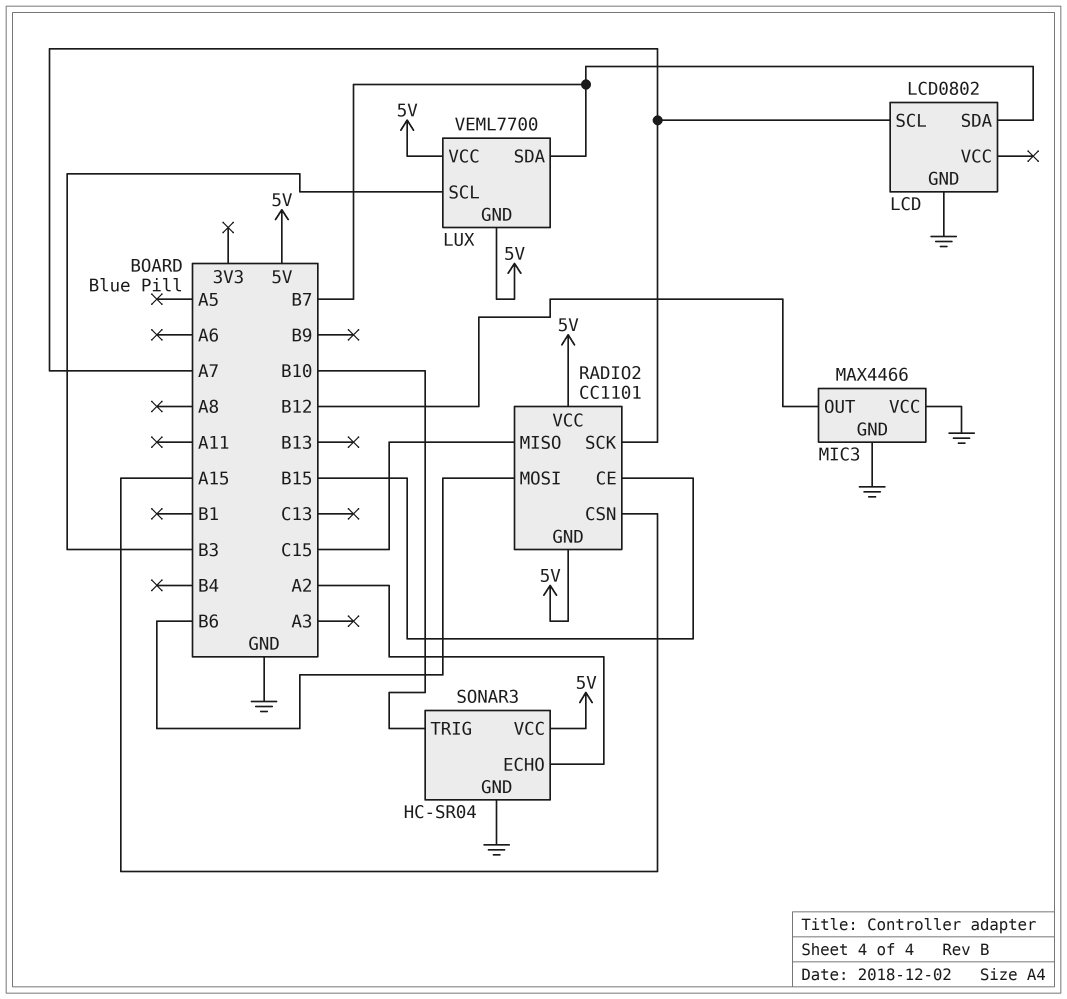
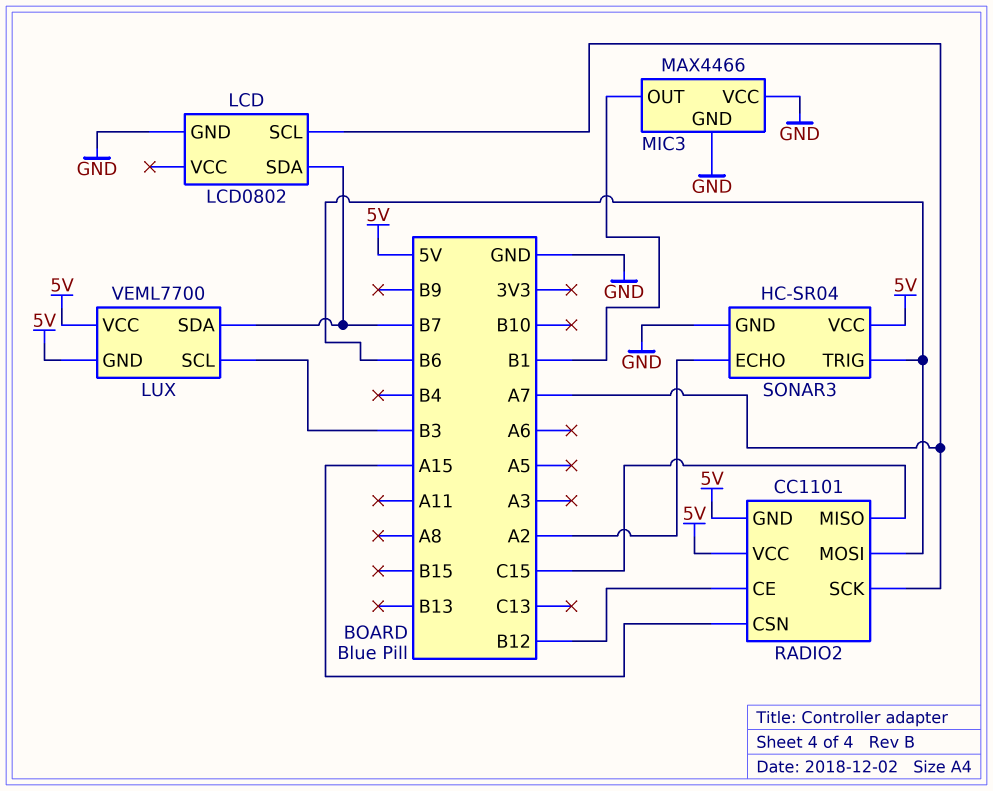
MIC3 pin OUT: B12 -> B1
RADIO2 pin CE: B15 -> B12
SONAR3 pin TRIG: B10 -> B6

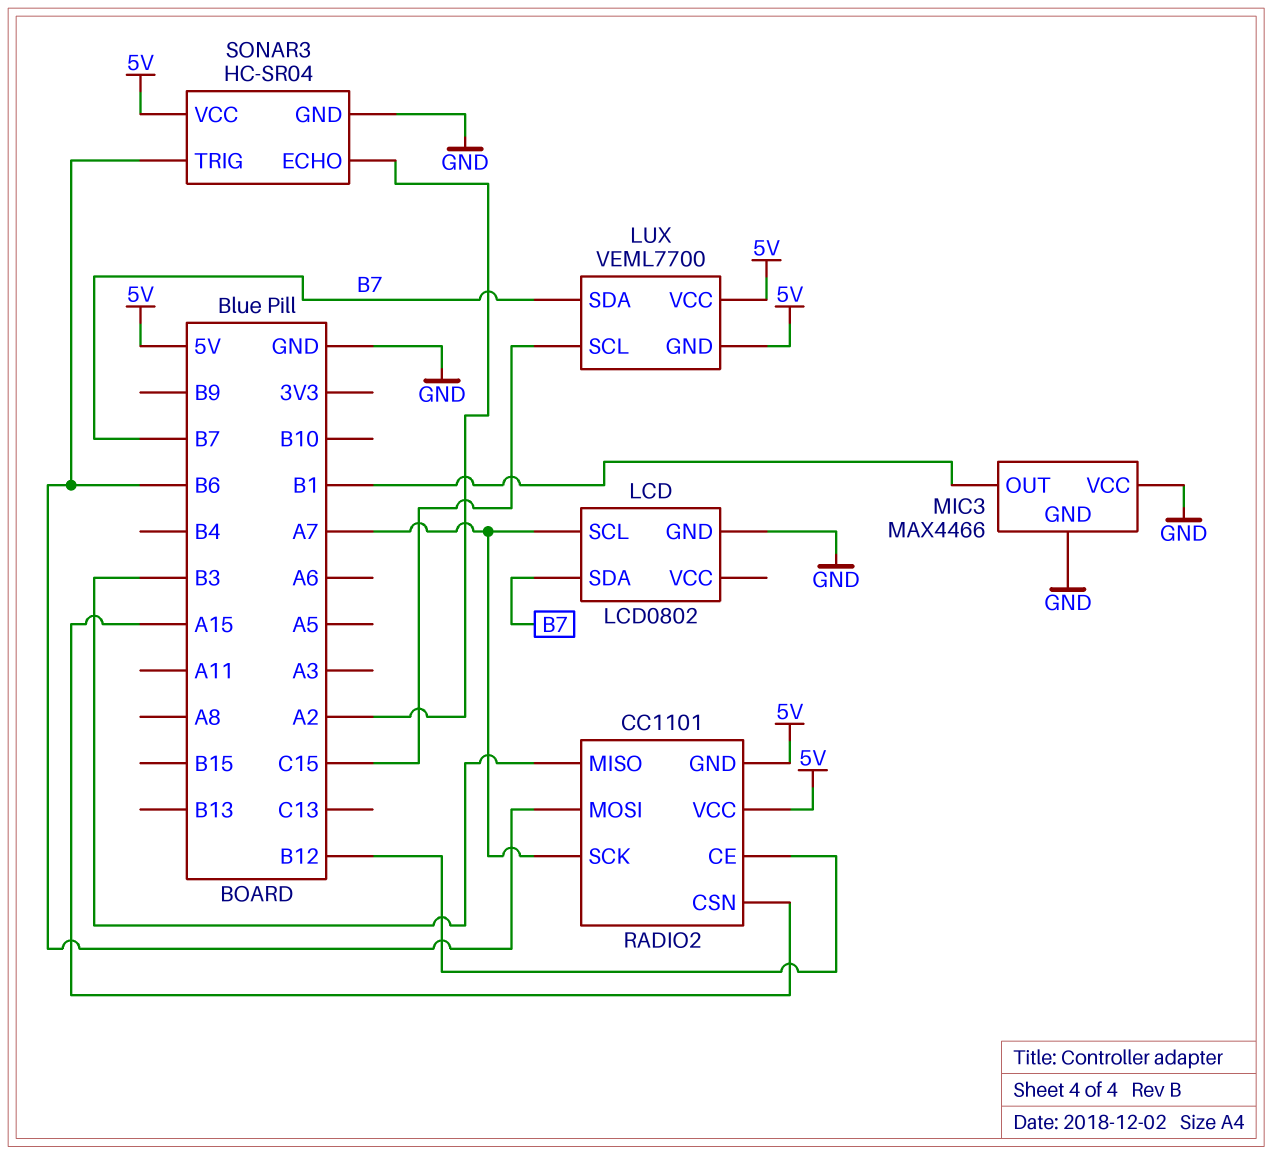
LUX pin SCL: B3 -> C15
RADIO2 pin MISO: C15 -> B3

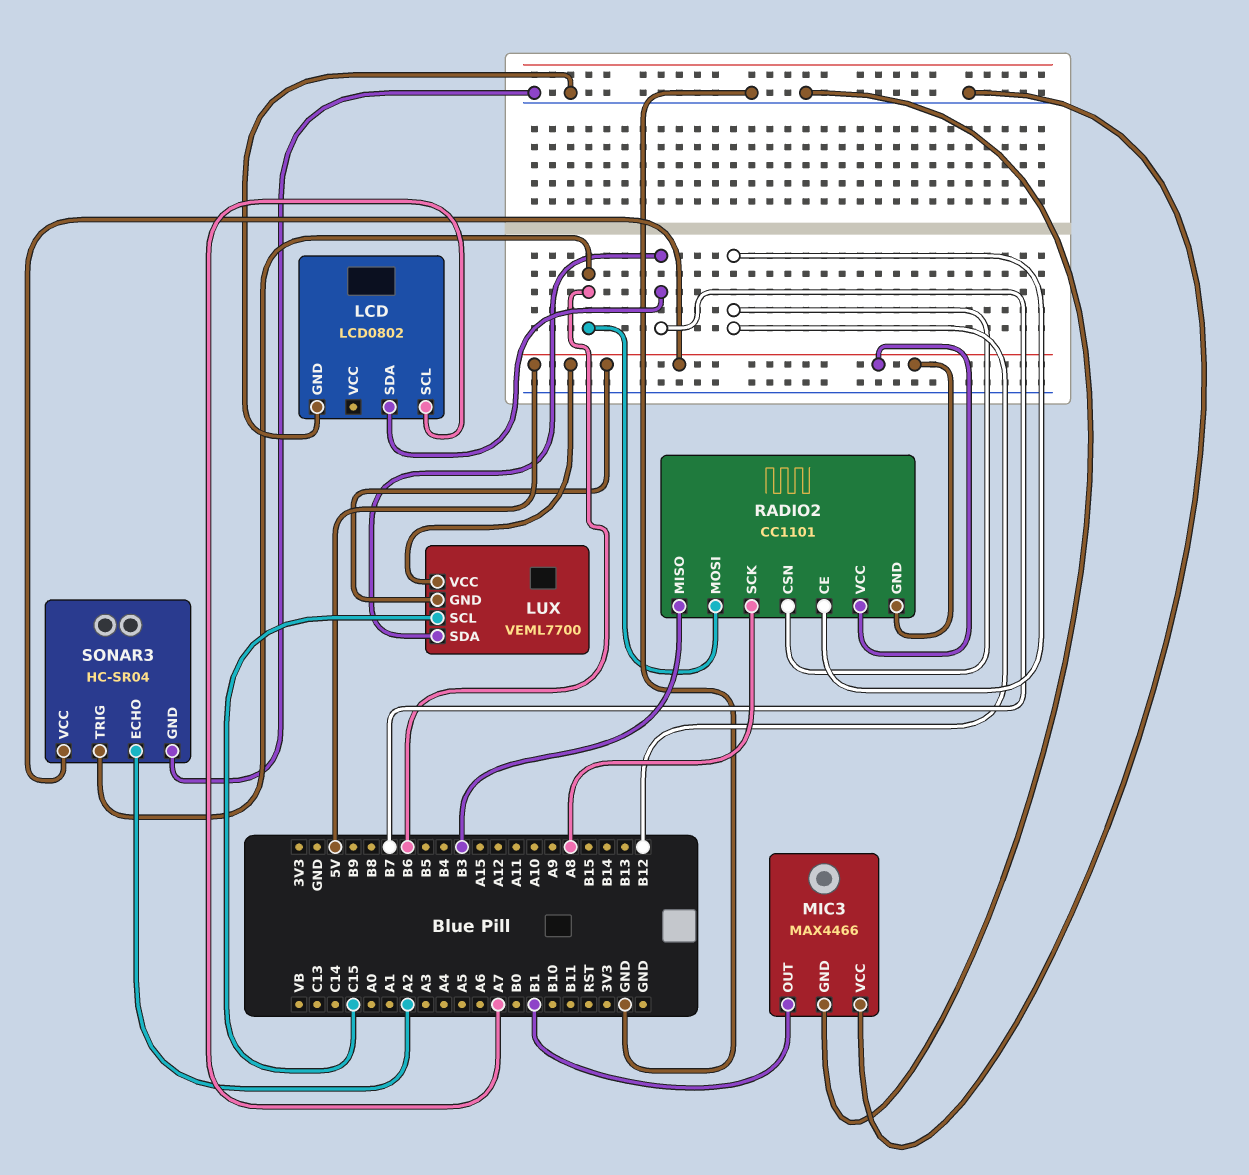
RADIO2 pin CSN: A15 -> B12
RADIO2 pin SCK: A7 -> A8

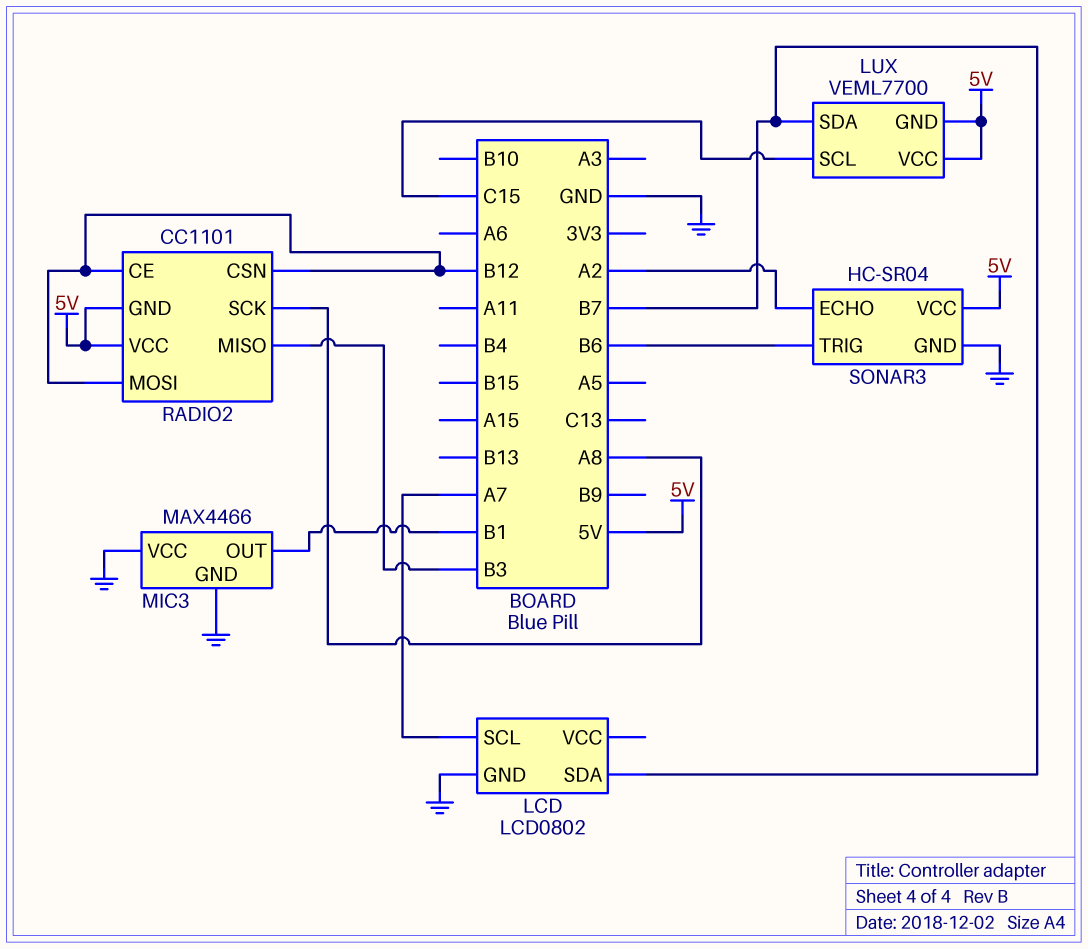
RADIO2 pin MOSI: B6 -> B12

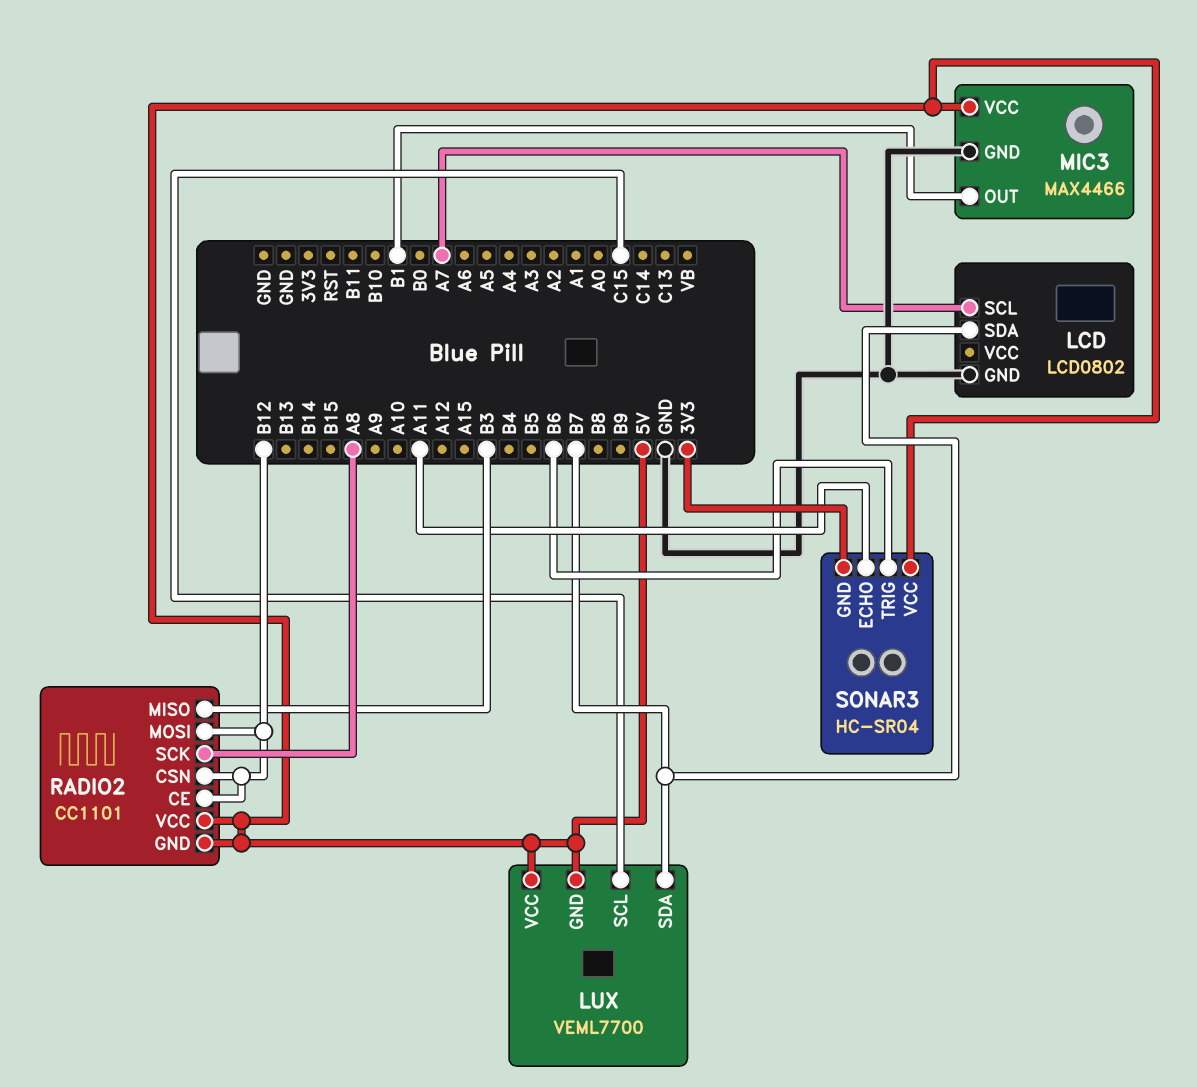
MIC3 pin VCC: GND -> 5V
SONAR3 pin ECHO: A2 -> A11
SONAR3 pin GND: GND -> 3V3

